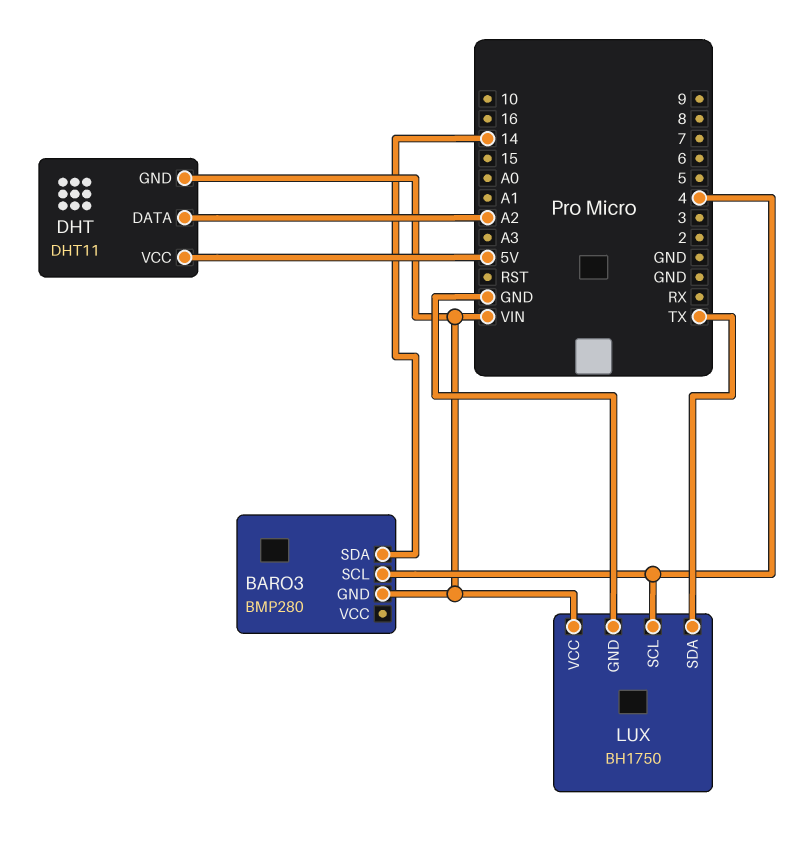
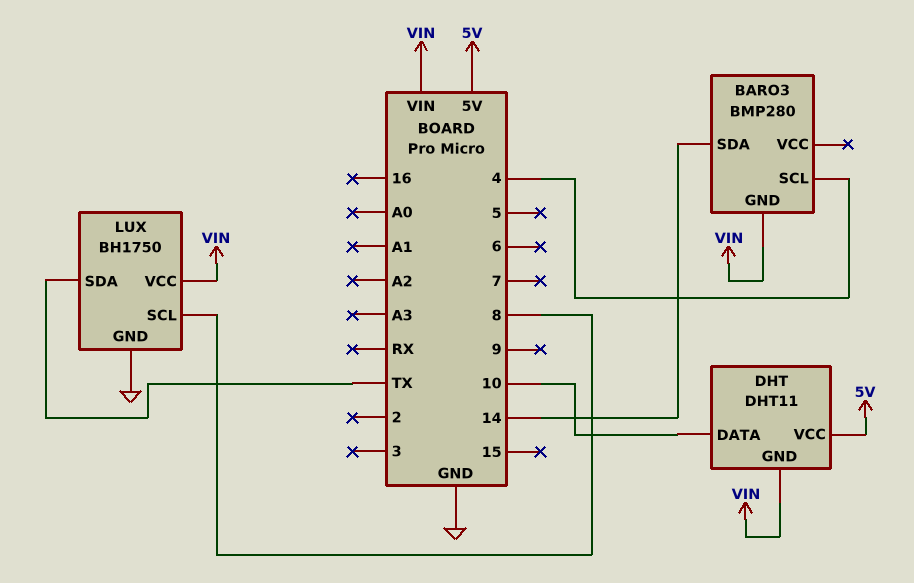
DHT pin DATA: A2 -> 10
LUX pin SCL: 4 -> 8

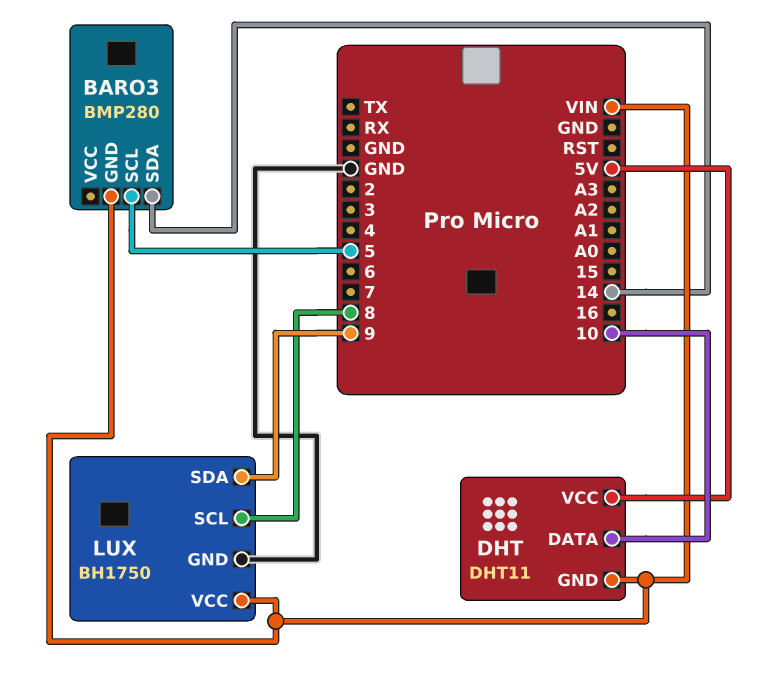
BARO3 pin SCL: 4 -> 5
LUX pin SDA: TX -> 9

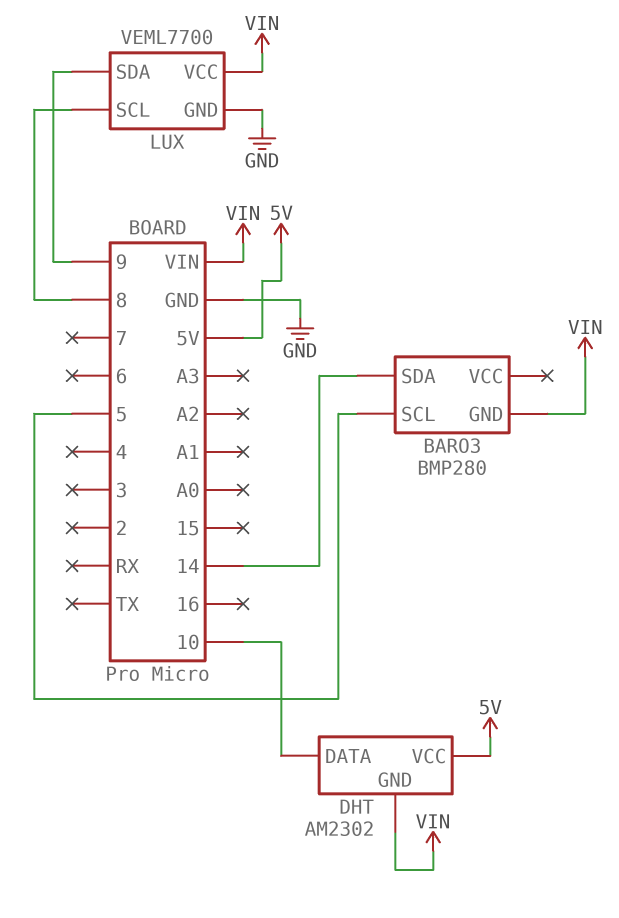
DHT: DHT11 -> AM2302
LUX: BH1750 -> VEML7700

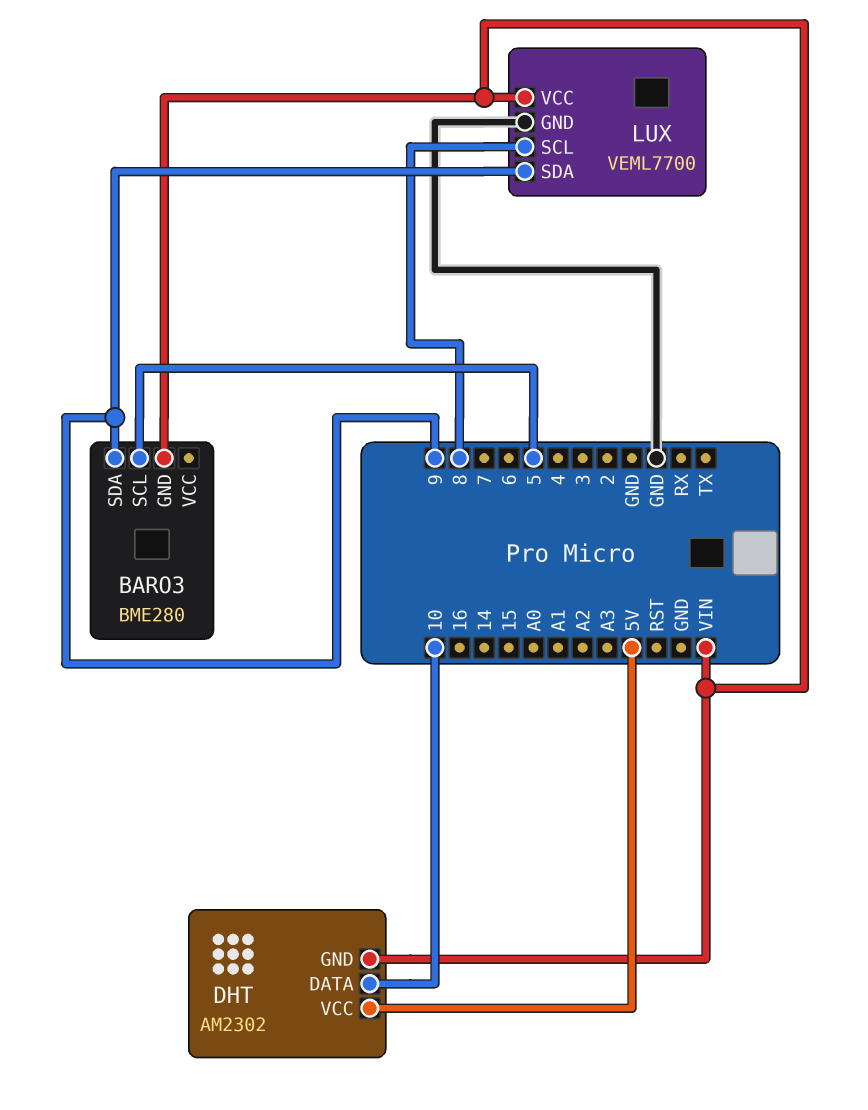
BARO3: BMP280 -> BME280
BARO3 pin SDA: 14 -> 9

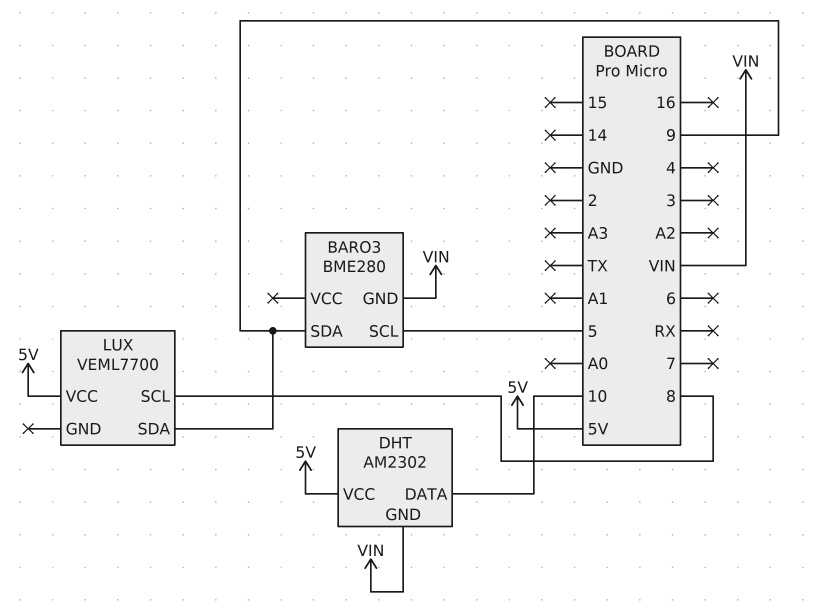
LUX pin GND: GND -> none
LUX pin VCC: VIN -> 5V

